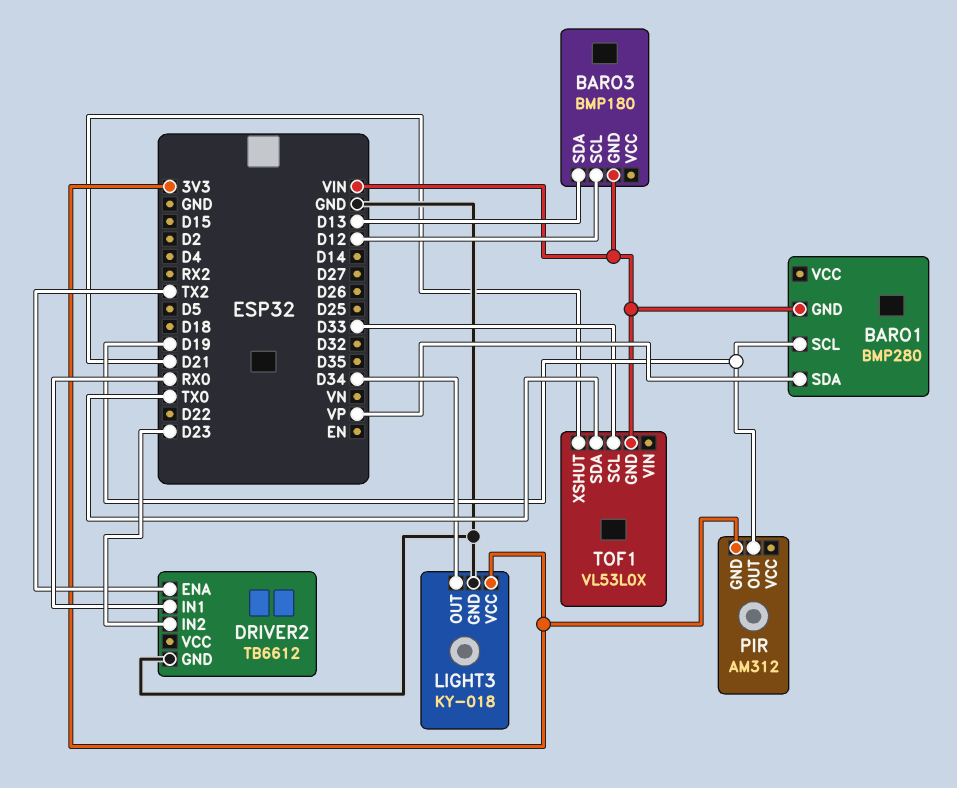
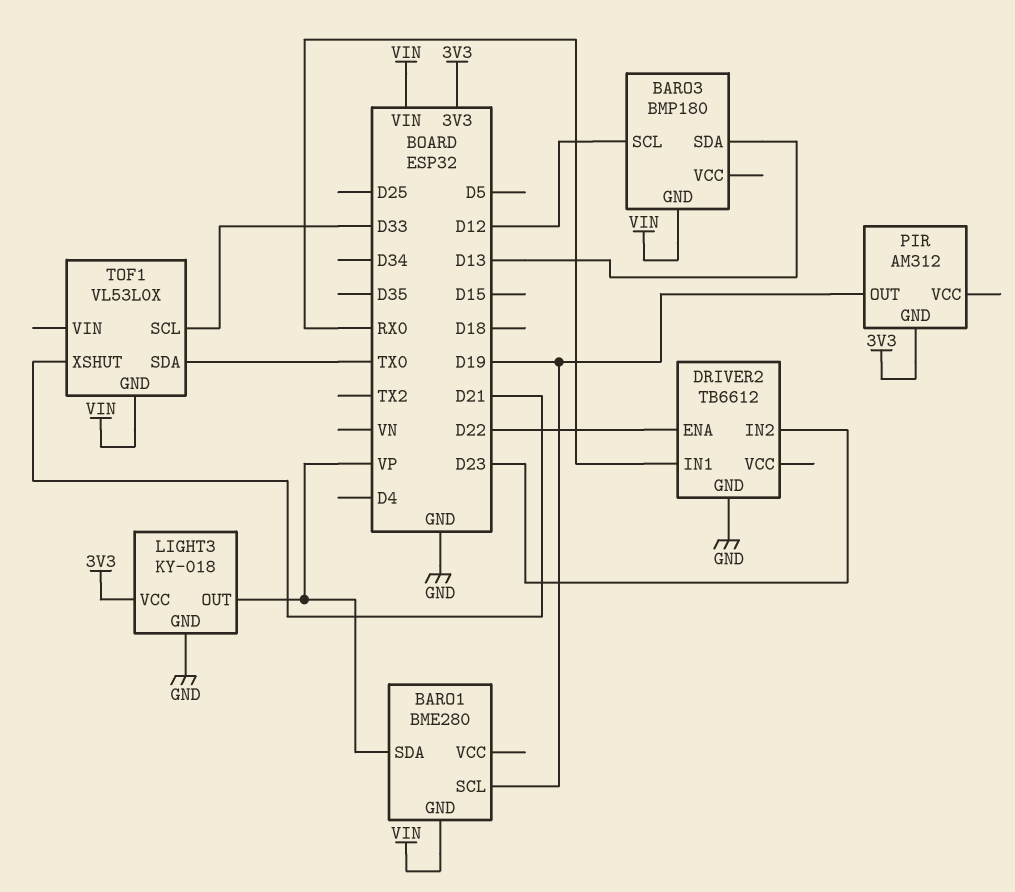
BARO1: BMP280 -> BME280
DRIVER2 pin ENA: TX2 -> D22
LIGHT3 pin OUT: D34 -> VP

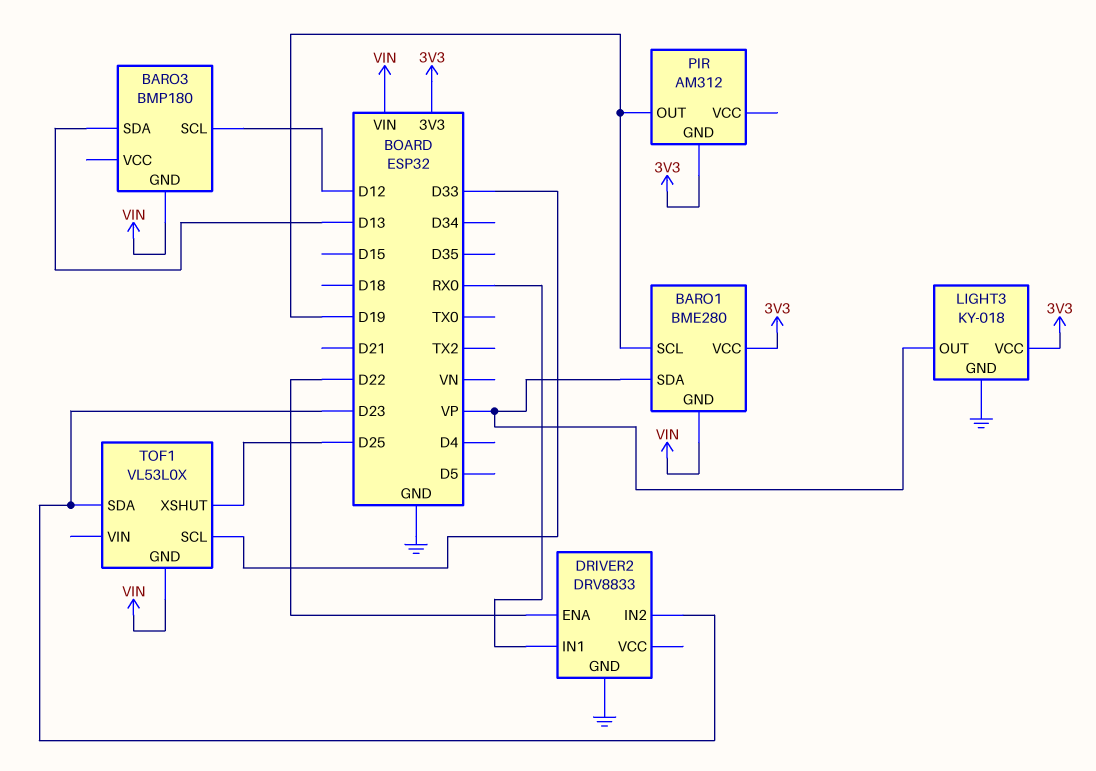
BARO1 pin VCC: none -> 3V3
DRIVER2: TB6612 -> DRV8833
TOF1 pin SDA: TX0 -> D23
TOF1 pin XSHUT: D21 -> D25

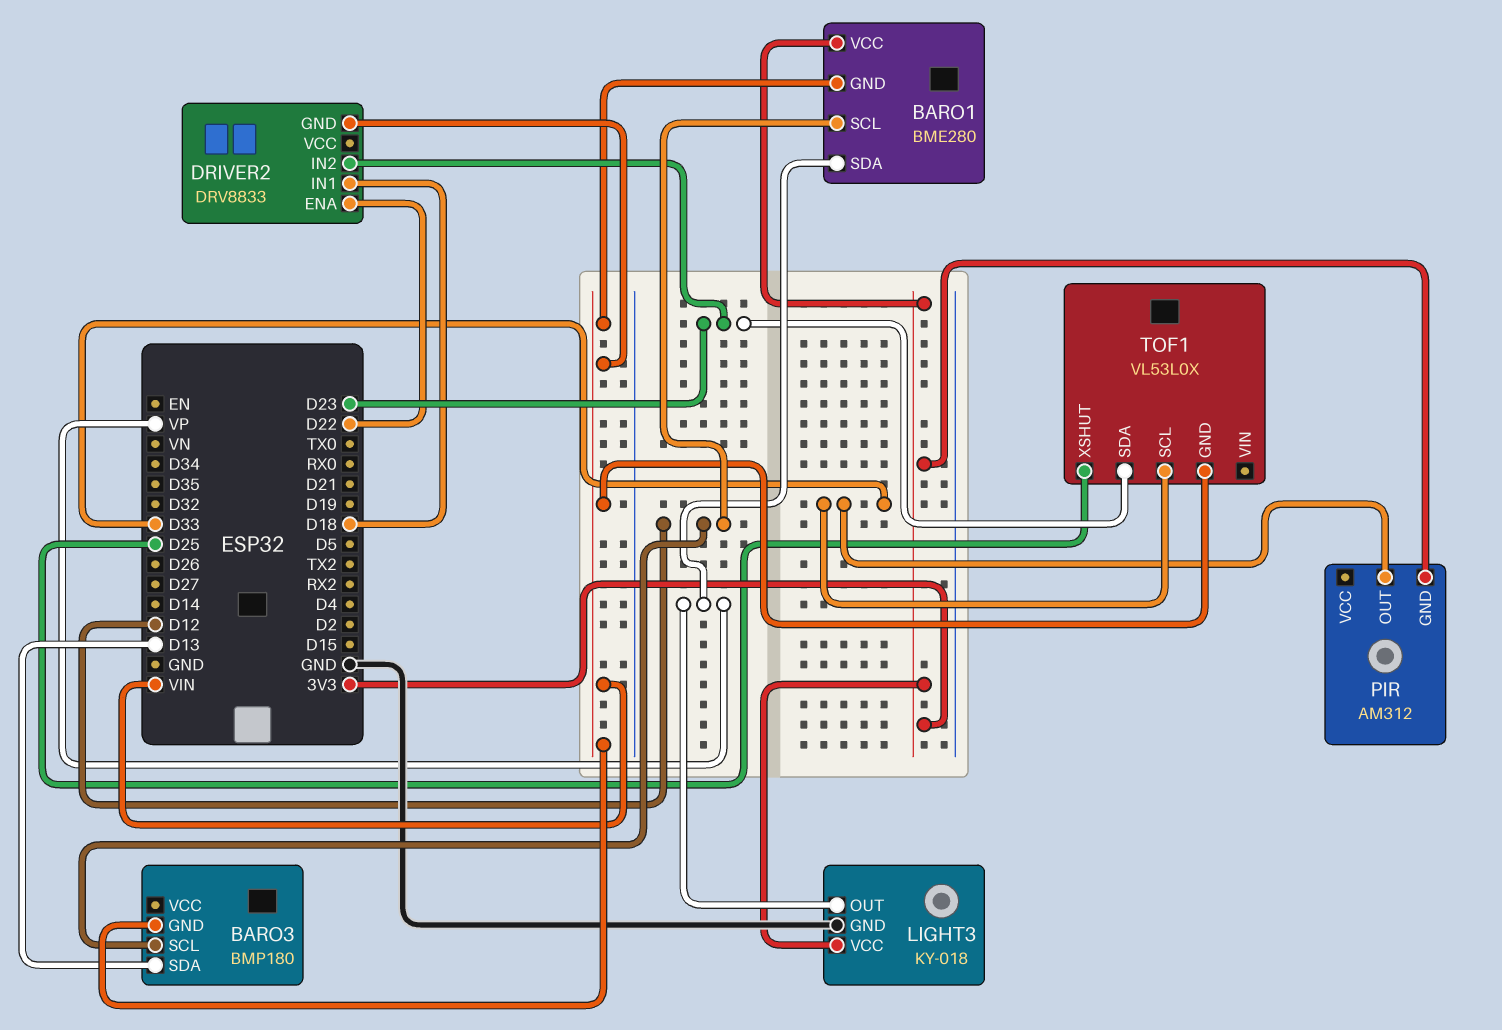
BARO1 pin SCL: D19 -> D12
DRIVER2 pin GND: GND -> VIN
DRIVER2 pin IN1: RX0 -> D18
PIR pin OUT: D19 -> D33

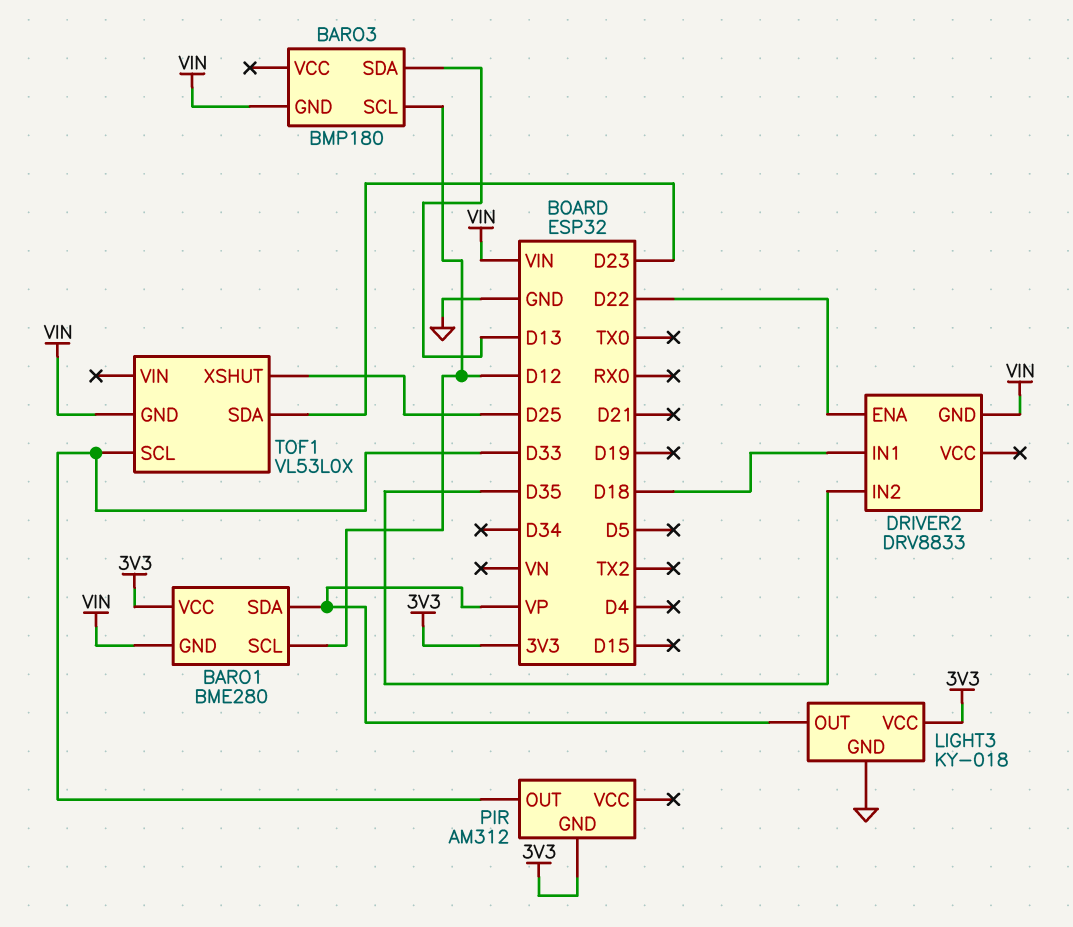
DRIVER2 pin IN2: D23 -> D35

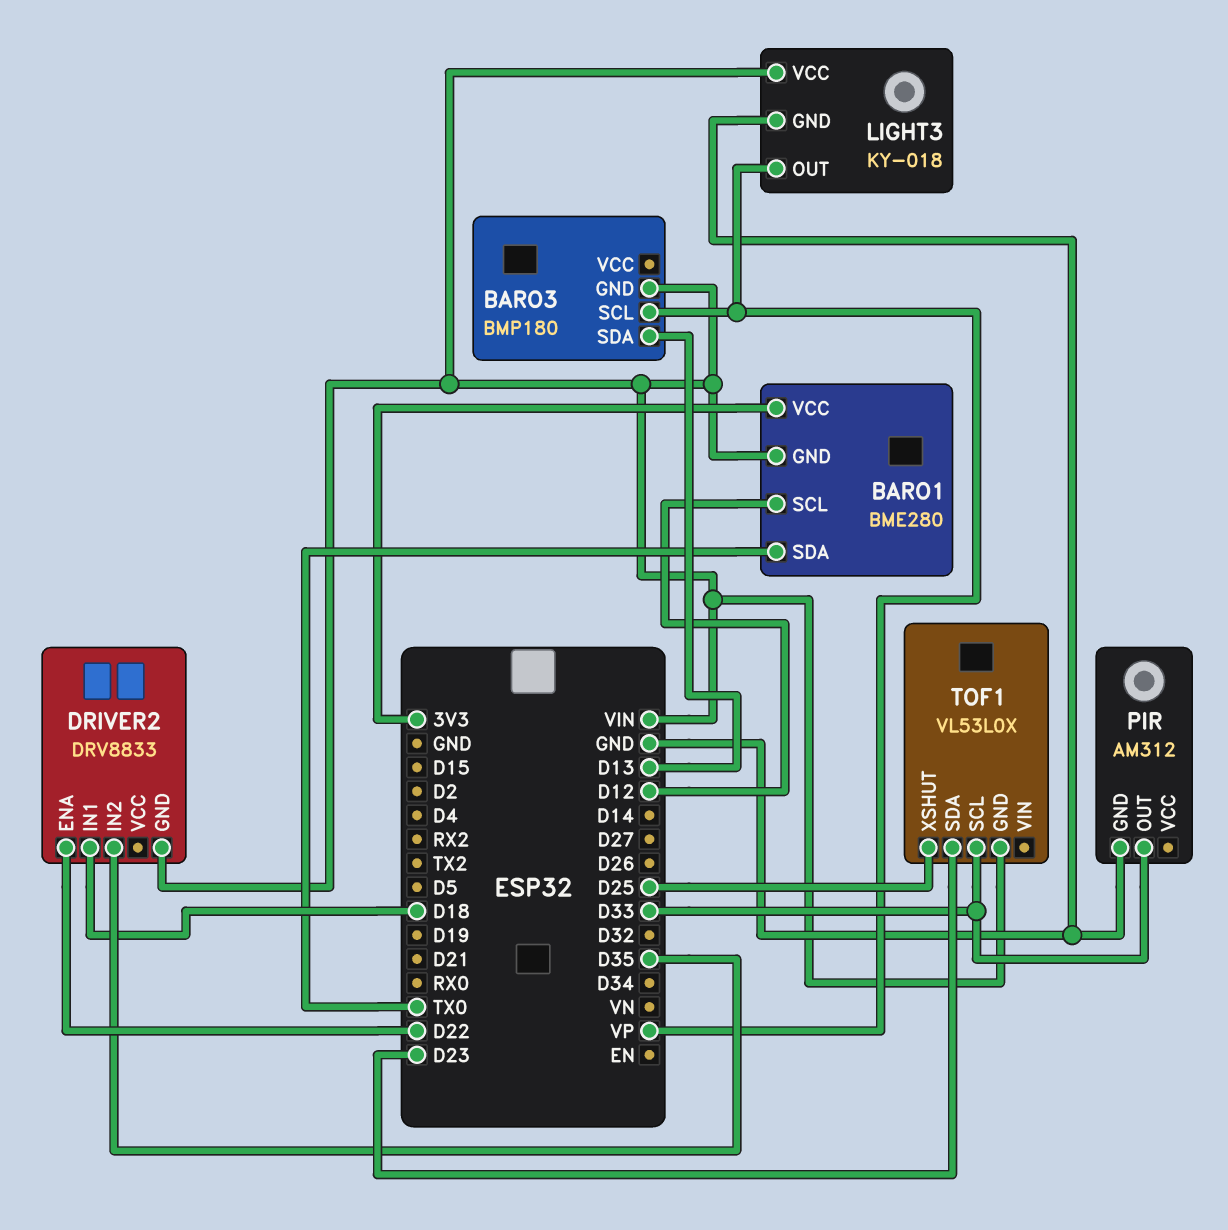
BARO1 pin SDA: VP -> TX0
BARO3 pin SCL: D12 -> VP
LIGHT3 pin VCC: 3V3 -> VIN
PIR pin GND: 3V3 -> GND

